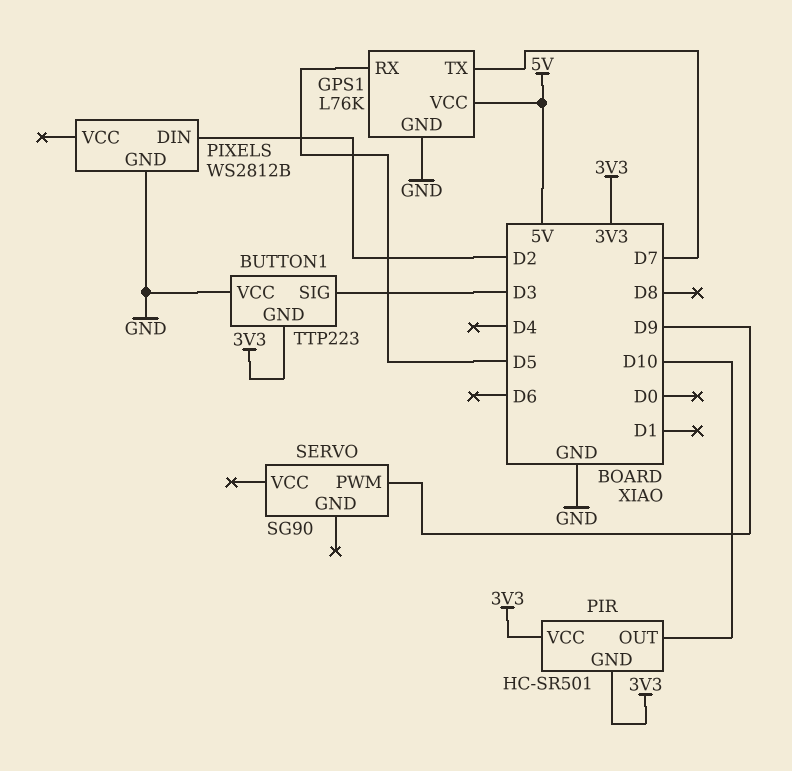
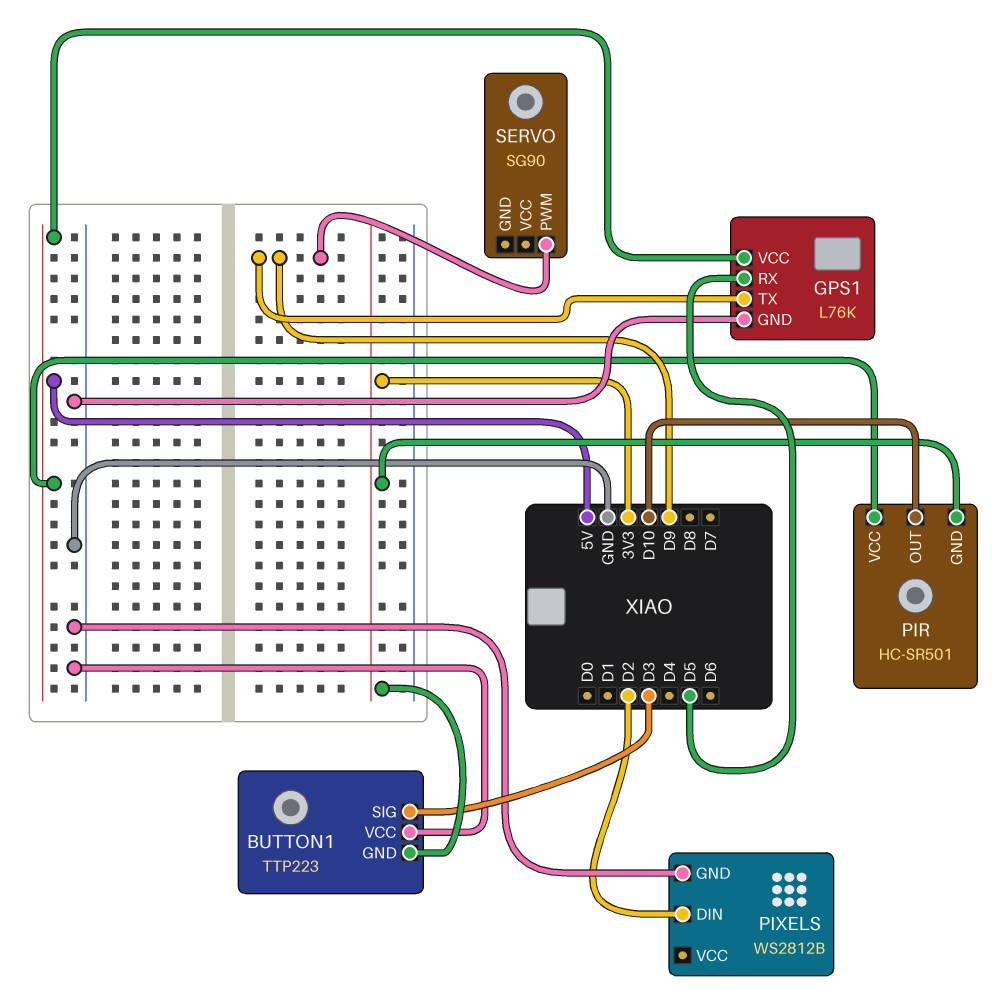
GPS1 pin TX: D7 -> D9
PIR pin VCC: 3V3 -> 5V

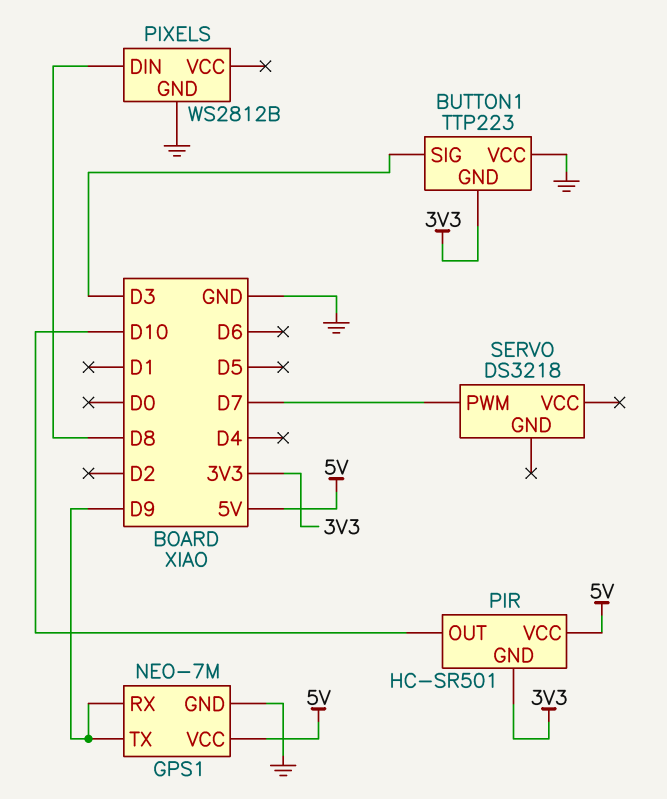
GPS1: L76K -> NEO-7M
GPS1 pin RX: D5 -> D9
PIXELS pin DIN: D2 -> D8
SERVO: SG90 -> DS3218
SERVO pin PWM: D9 -> D7

